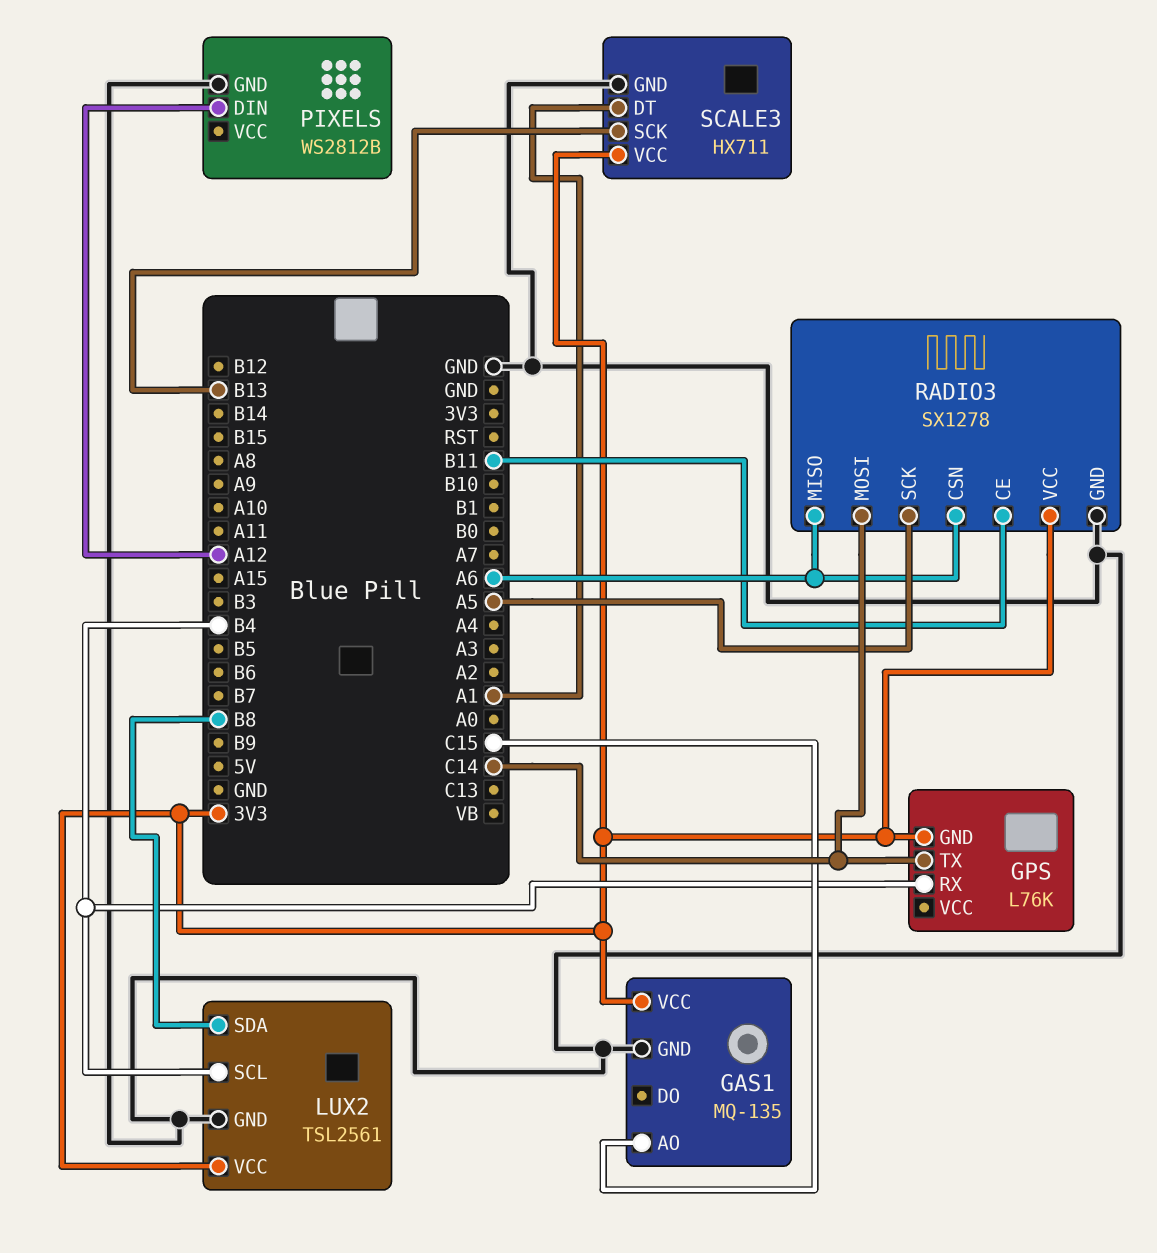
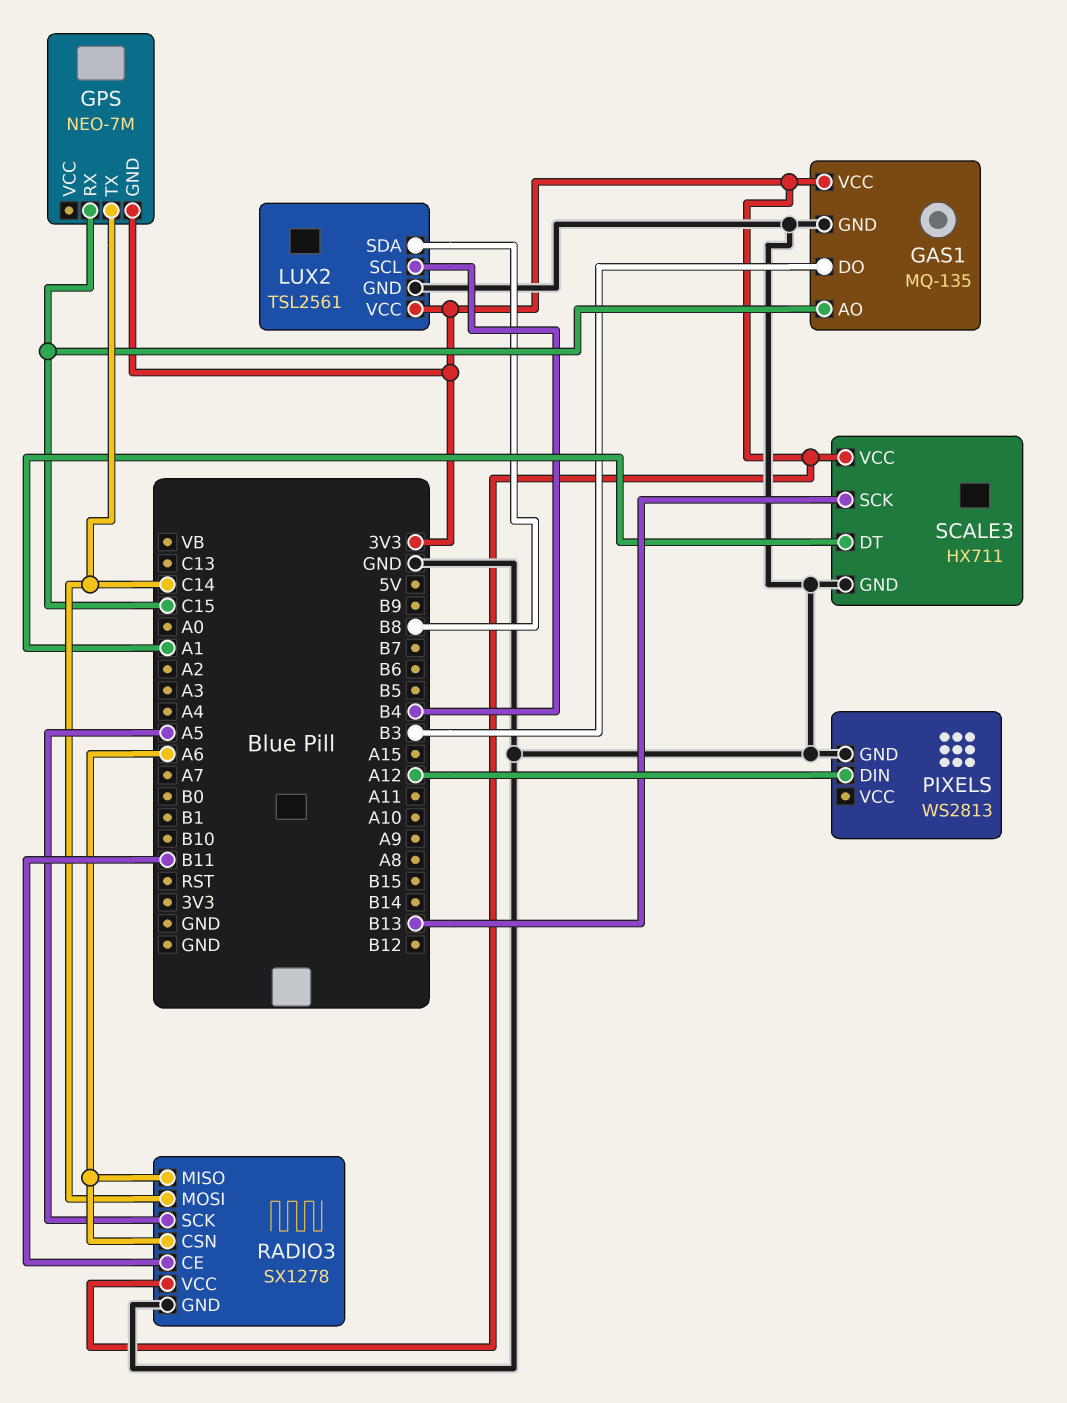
GAS1 pin DO: none -> B3
GPS: L76K -> NEO-7M
GPS pin RX: B4 -> C15
PIXELS: WS2812B -> WS2813

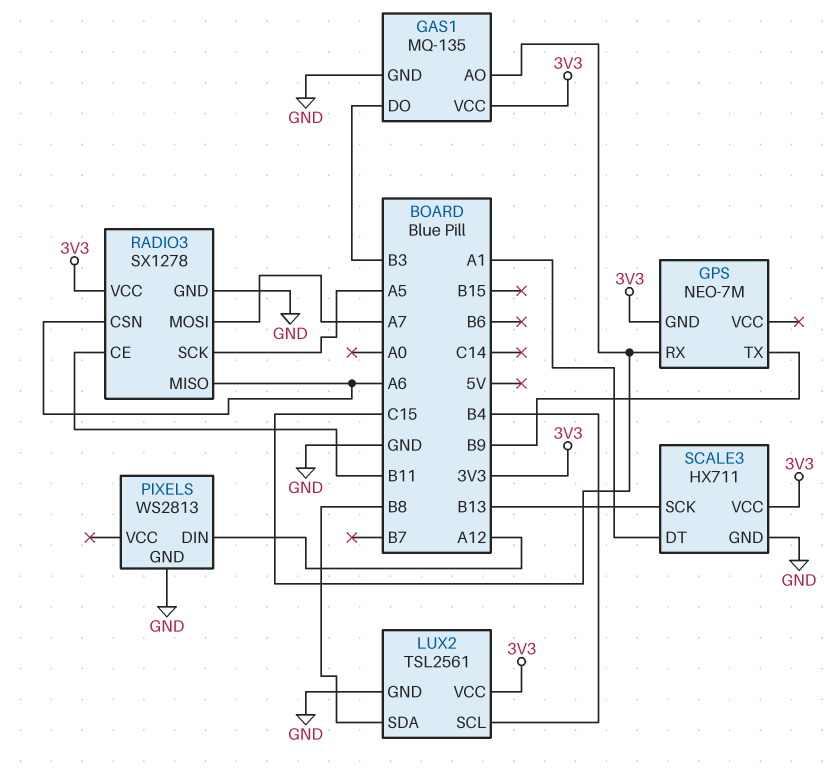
GPS pin TX: C14 -> B9
RADIO3 pin MOSI: C14 -> A7

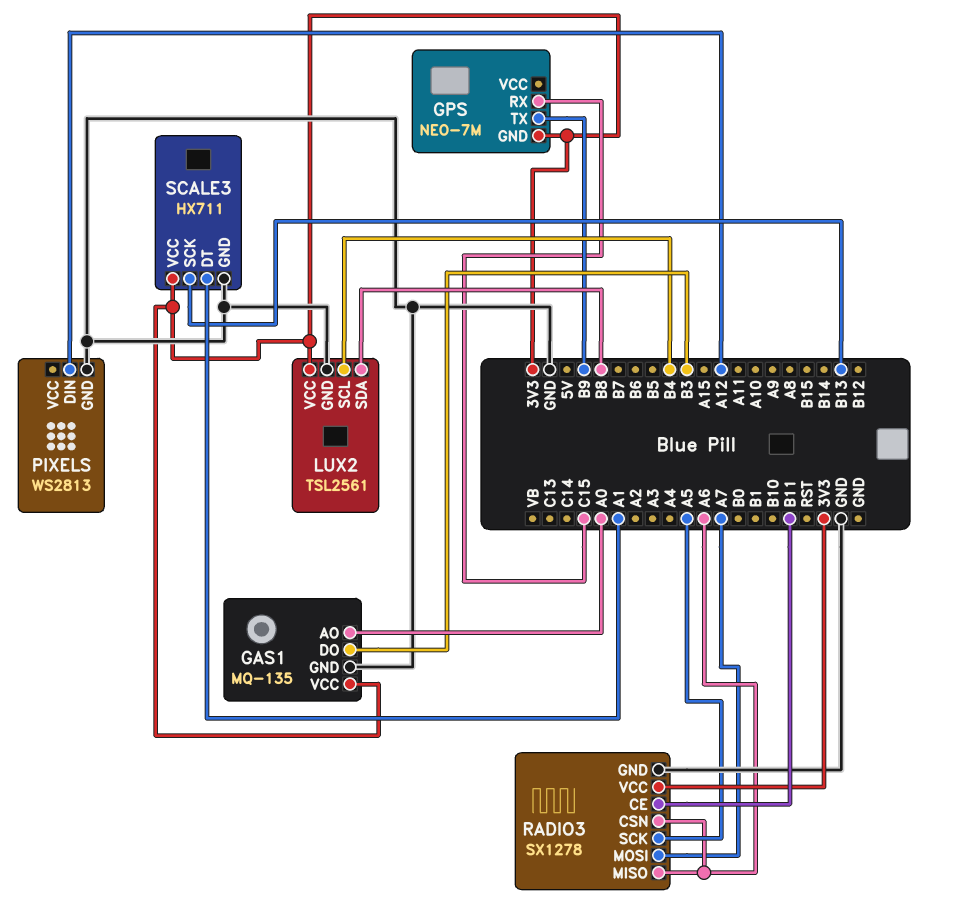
GAS1 pin AO: C15 -> A0

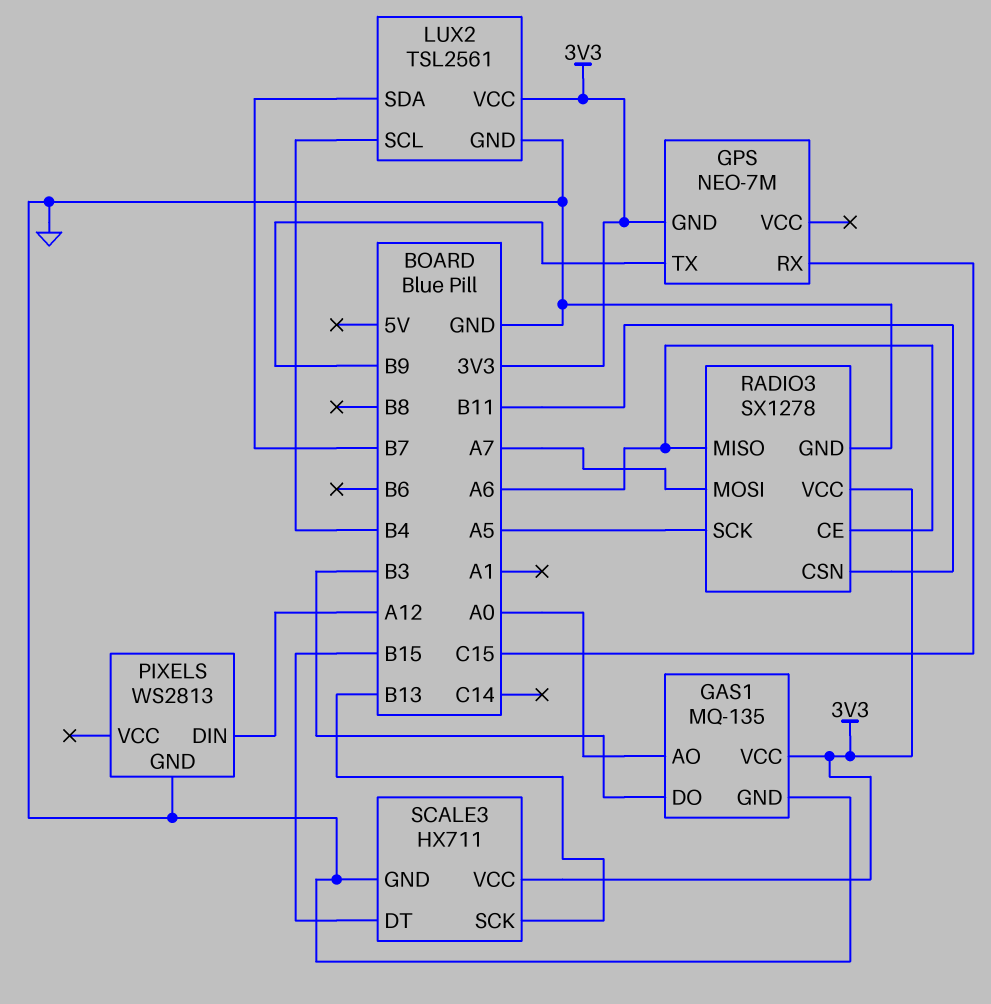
LUX2 pin SDA: B8 -> B7
RADIO3 pin CE: B11 -> A6
RADIO3 pin CSN: A6 -> B11
SCALE3 pin DT: A1 -> B15

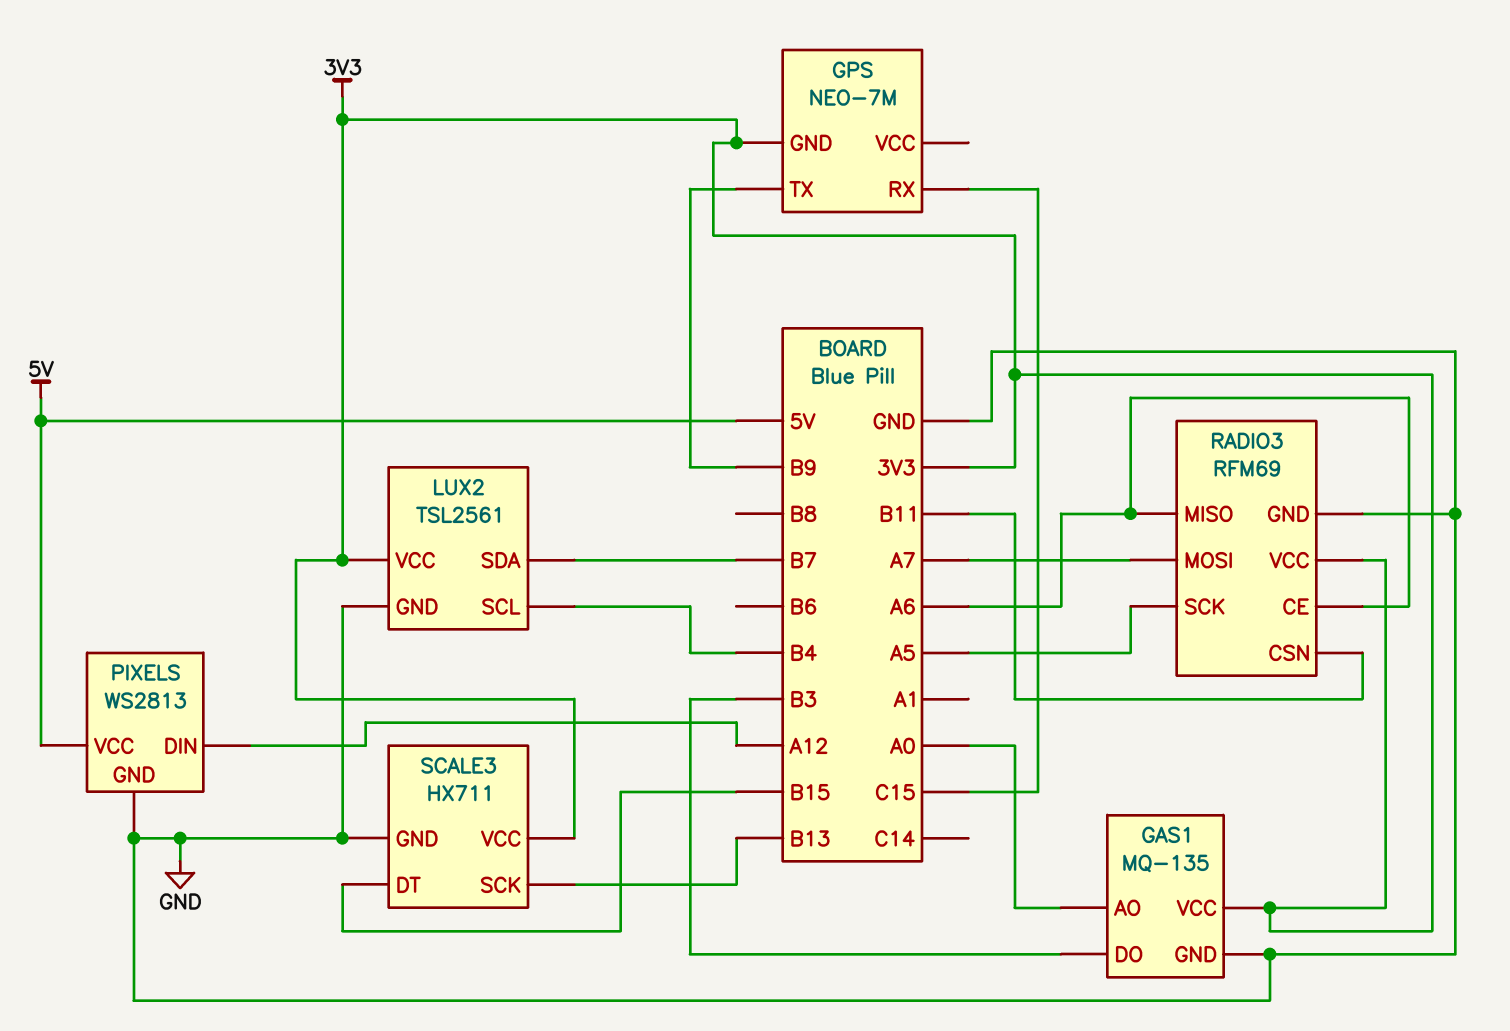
PIXELS pin VCC: none -> 5V
RADIO3: SX1278 -> RFM69

